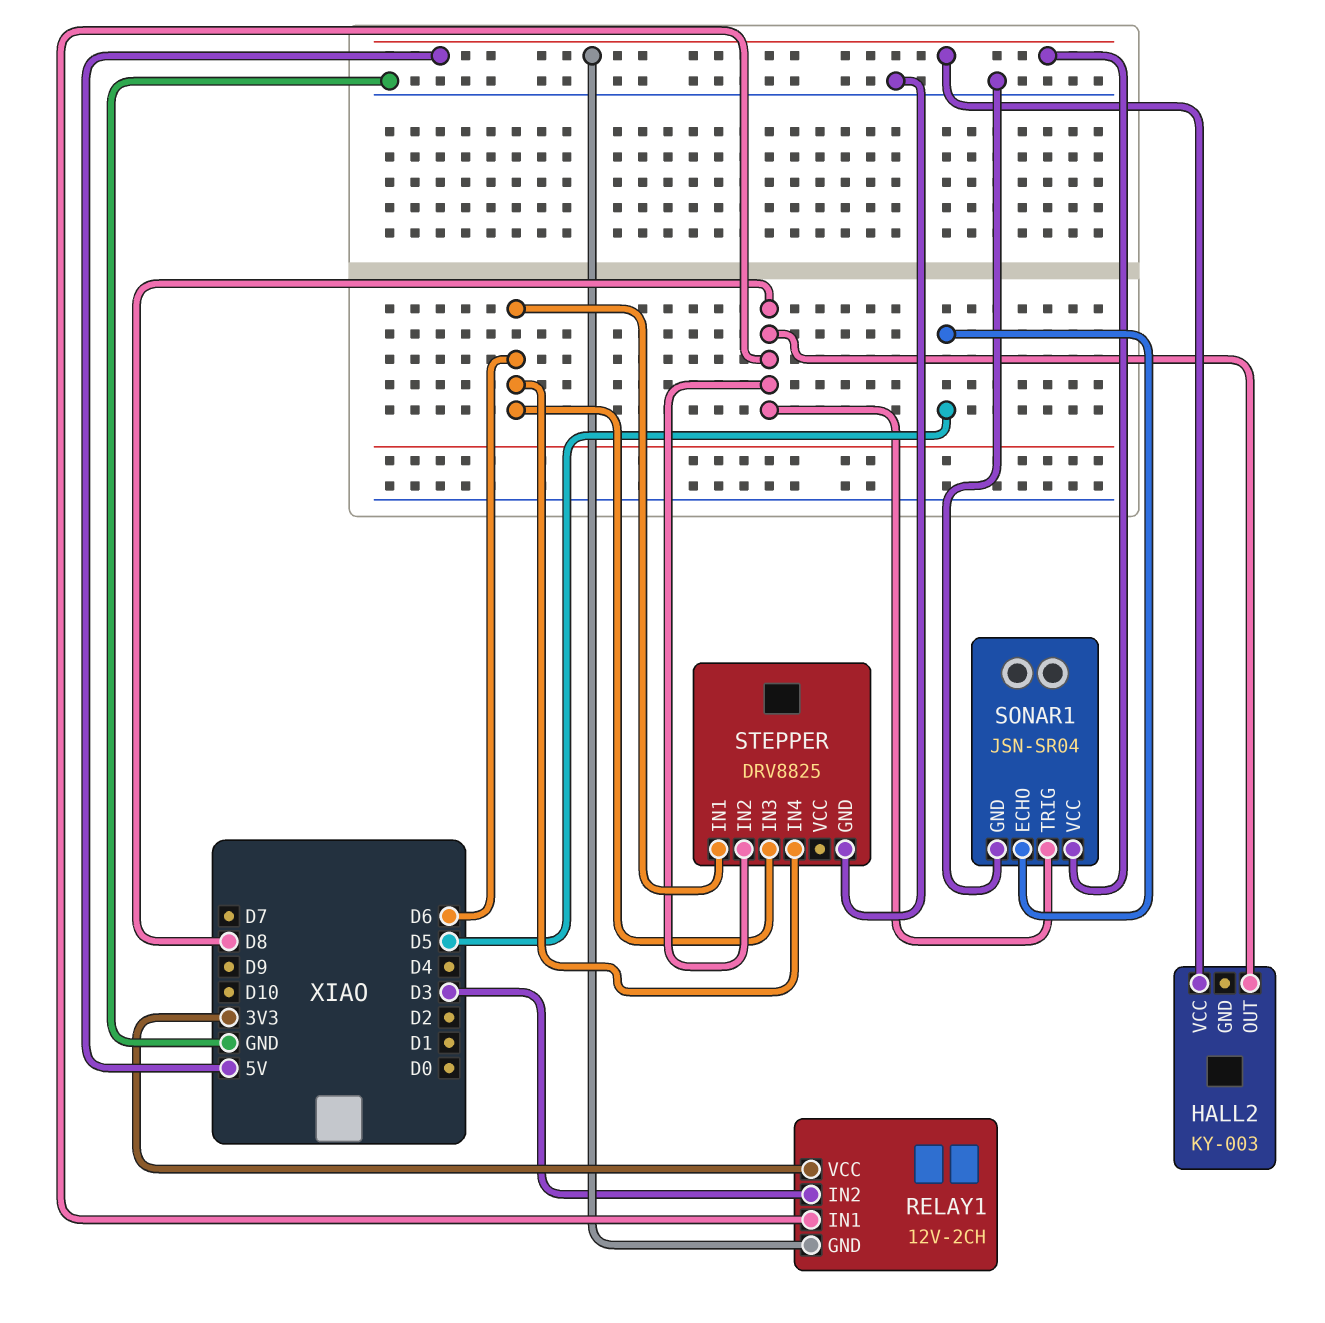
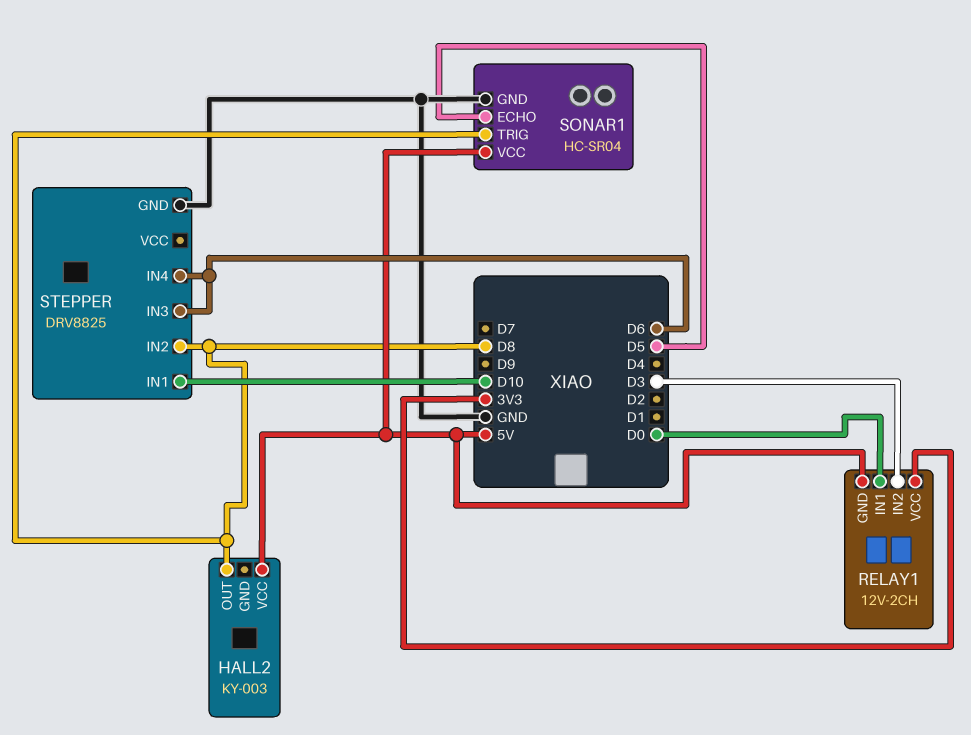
RELAY1 pin IN1: D8 -> D0
SONAR1: JSN-SR04 -> HC-SR04
STEPPER pin IN1: D6 -> D10

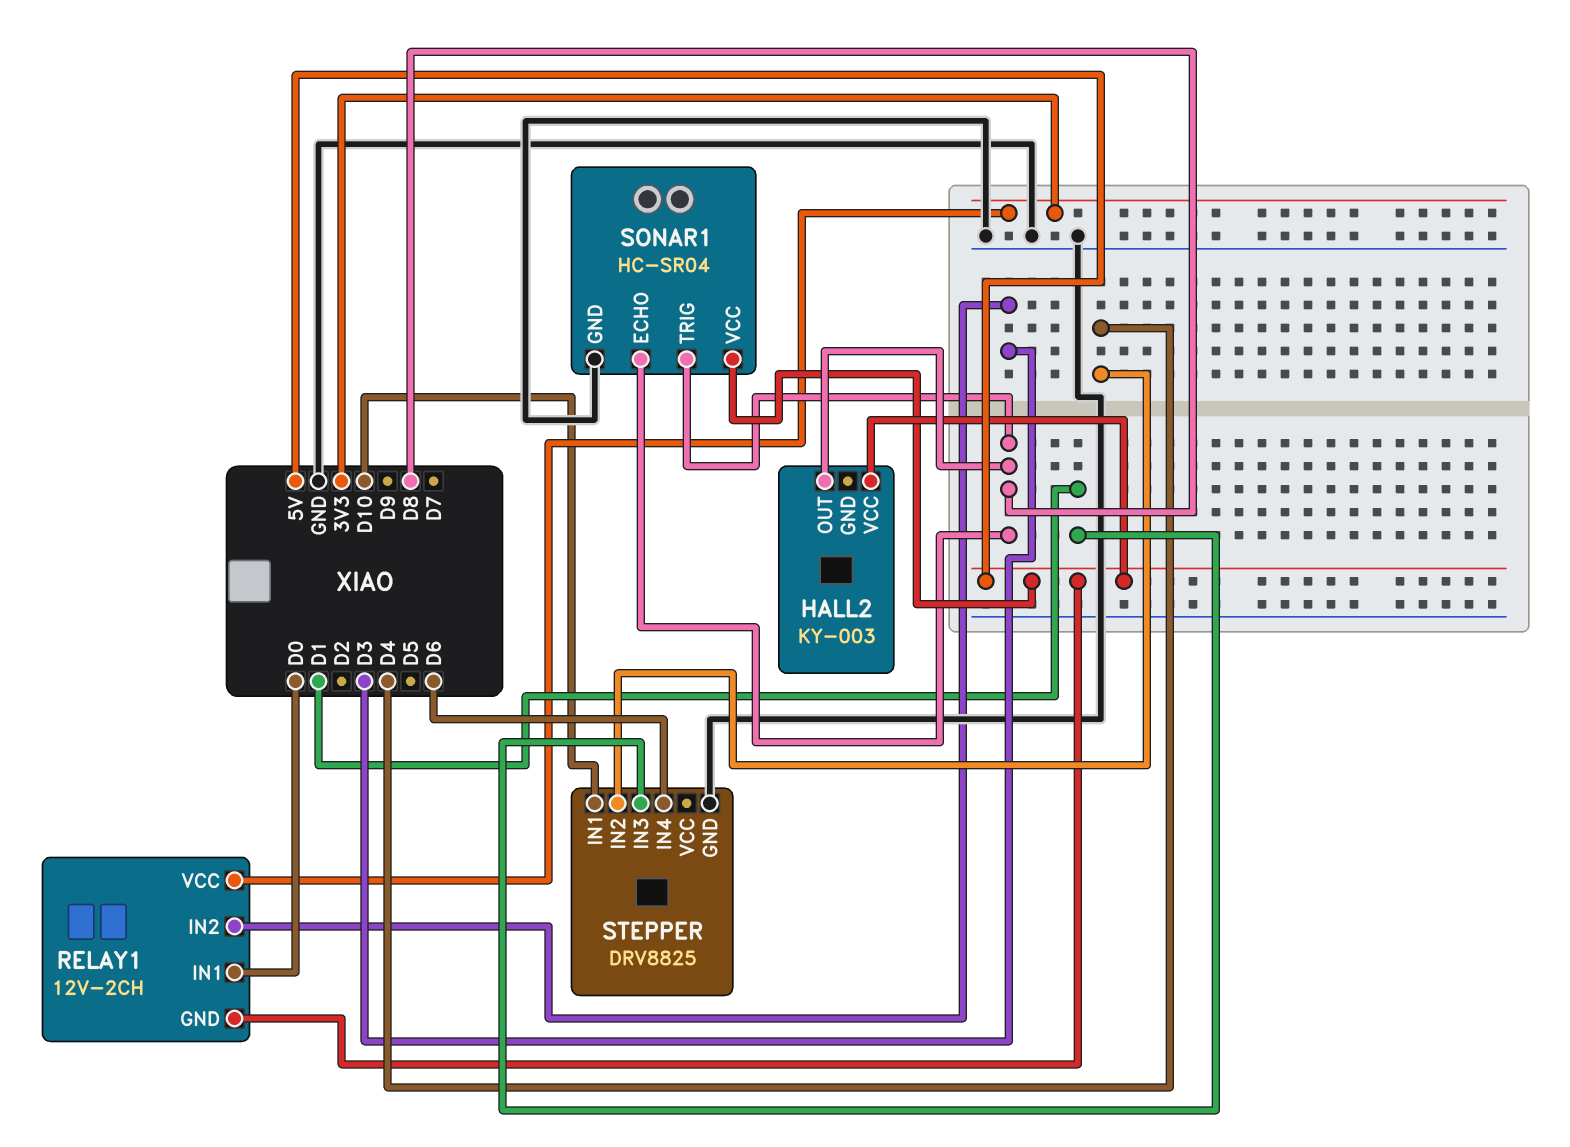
SONAR1 pin ECHO: D5 -> D8
STEPPER pin IN2: D8 -> D4
STEPPER pin IN3: D6 -> D1

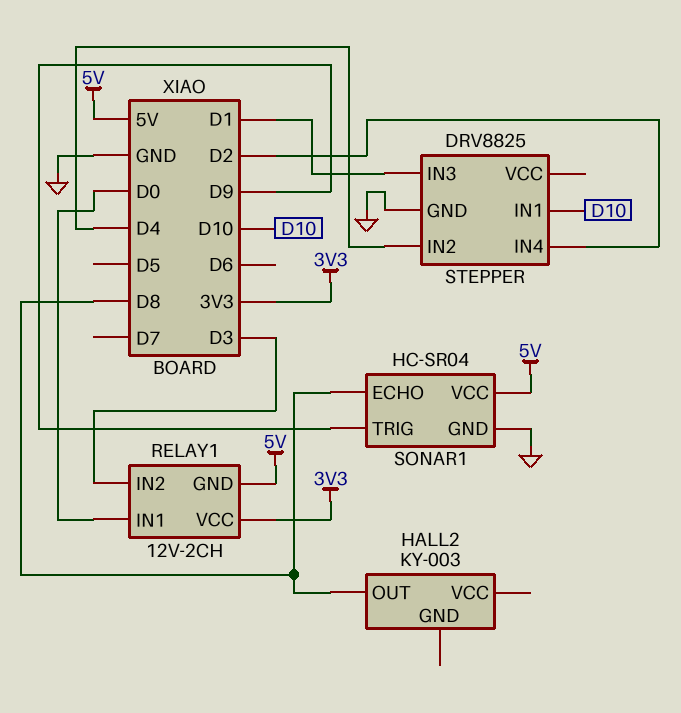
HALL2 pin VCC: 5V -> none
SONAR1 pin TRIG: D8 -> D9
STEPPER pin IN4: D6 -> D2

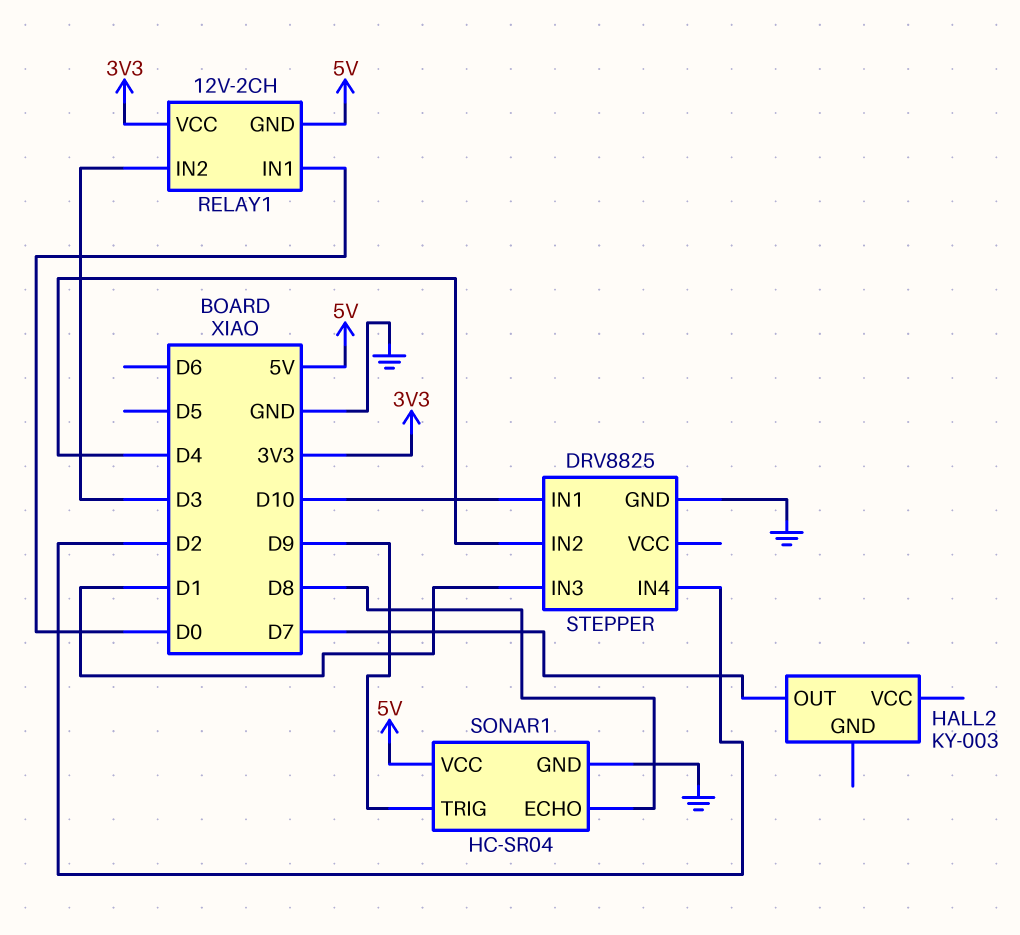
HALL2 pin OUT: D8 -> D7

